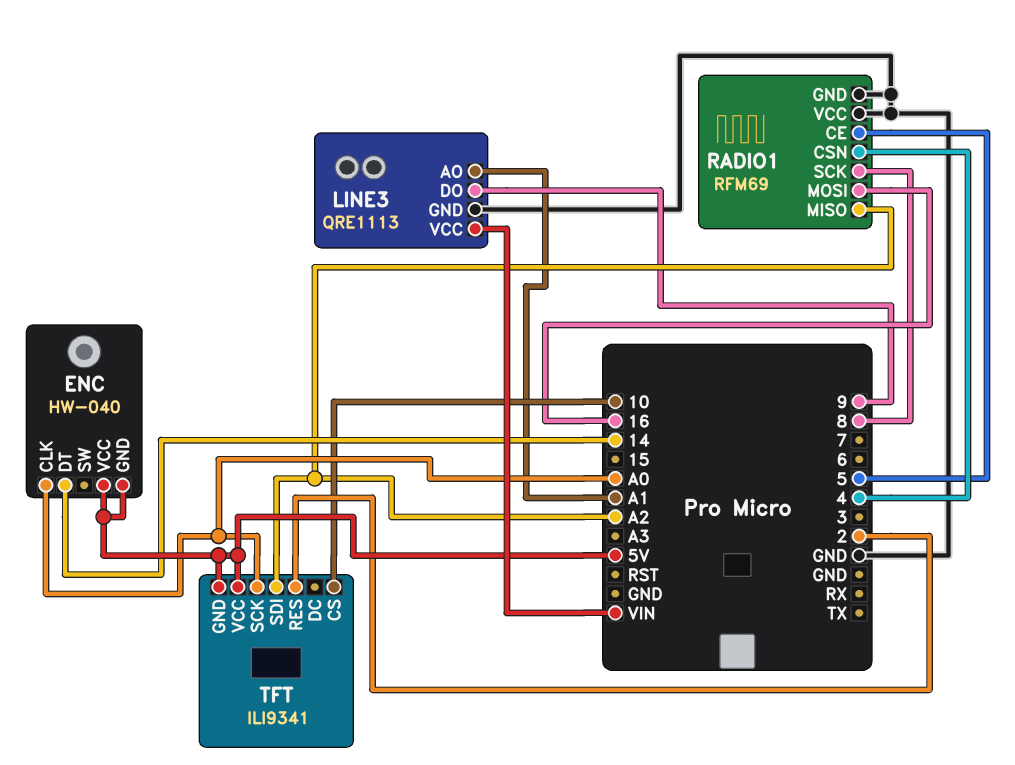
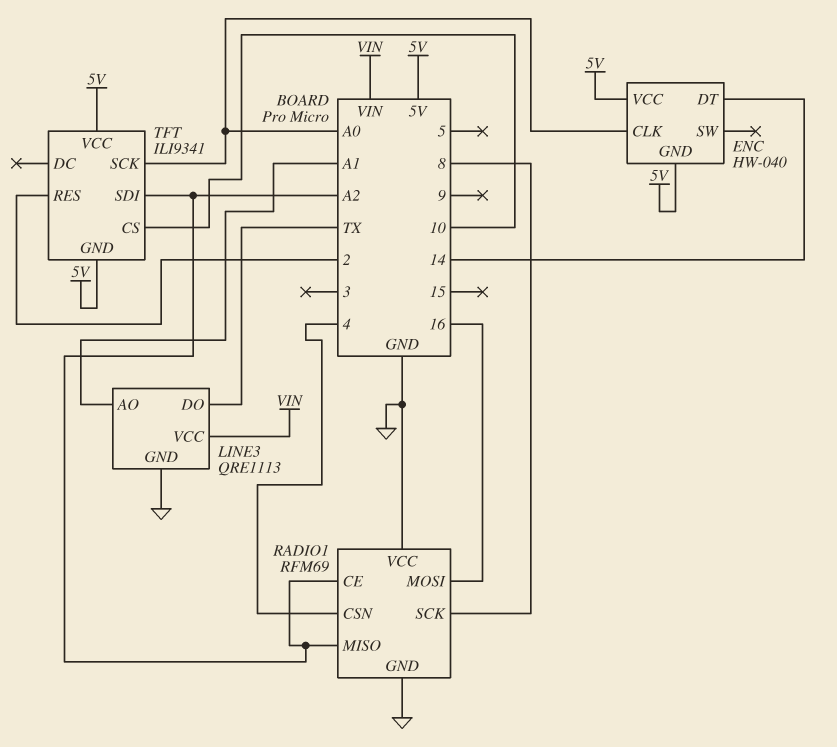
LINE3 pin DO: 9 -> TX
RADIO1 pin CE: 5 -> A2

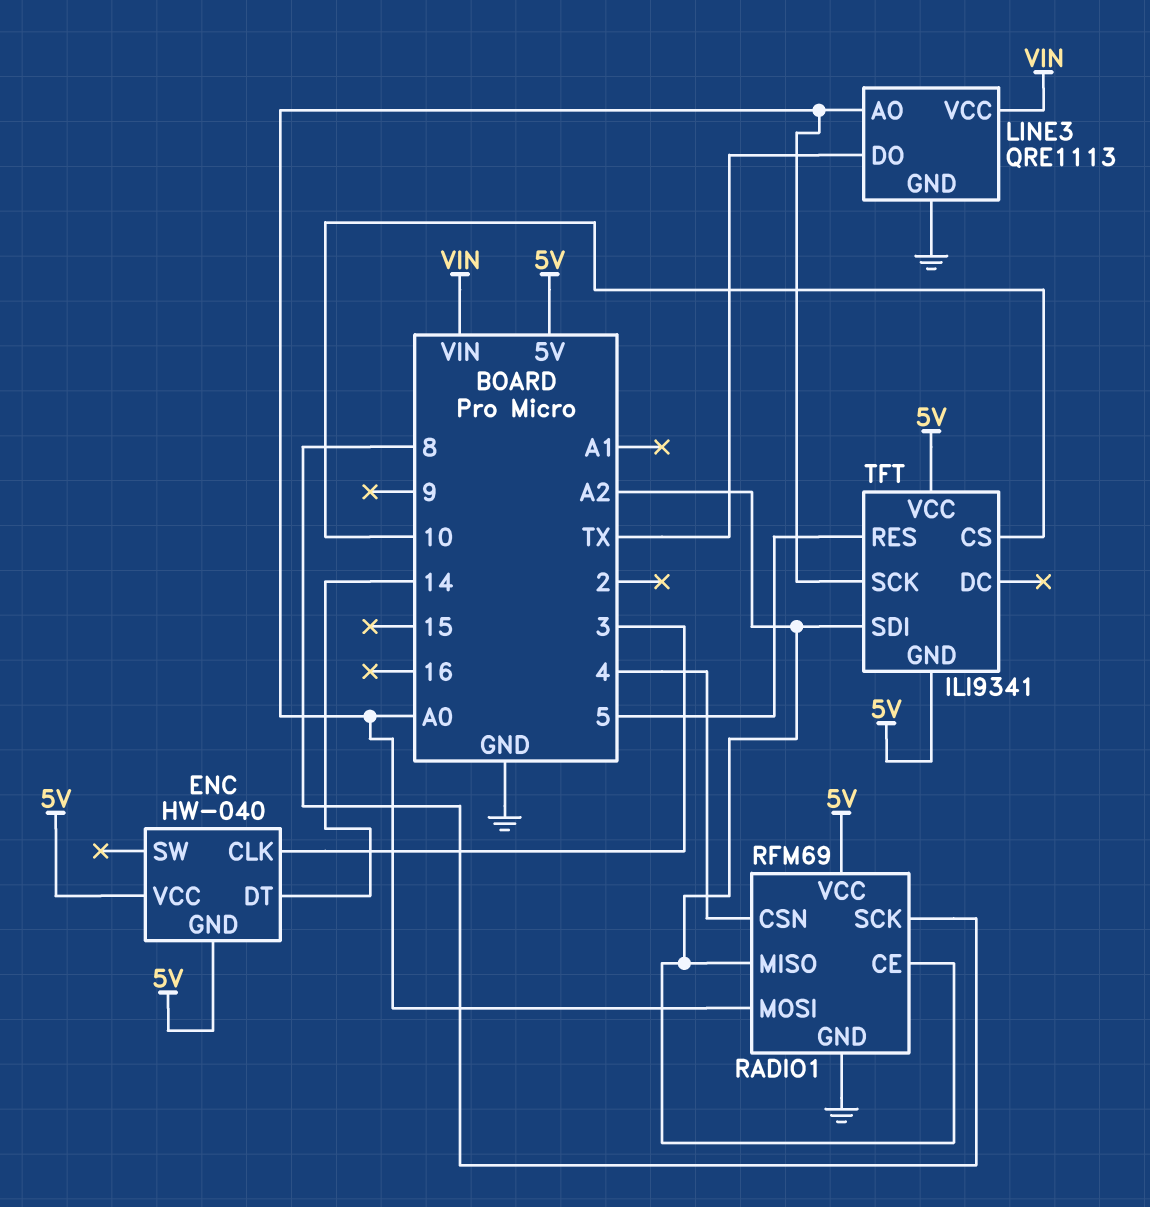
ENC pin CLK: A0 -> 3
LINE3 pin AO: A1 -> A0
RADIO1 pin MOSI: 16 -> A0
RADIO1 pin VCC: GND -> 5V
TFT pin RES: 2 -> 5

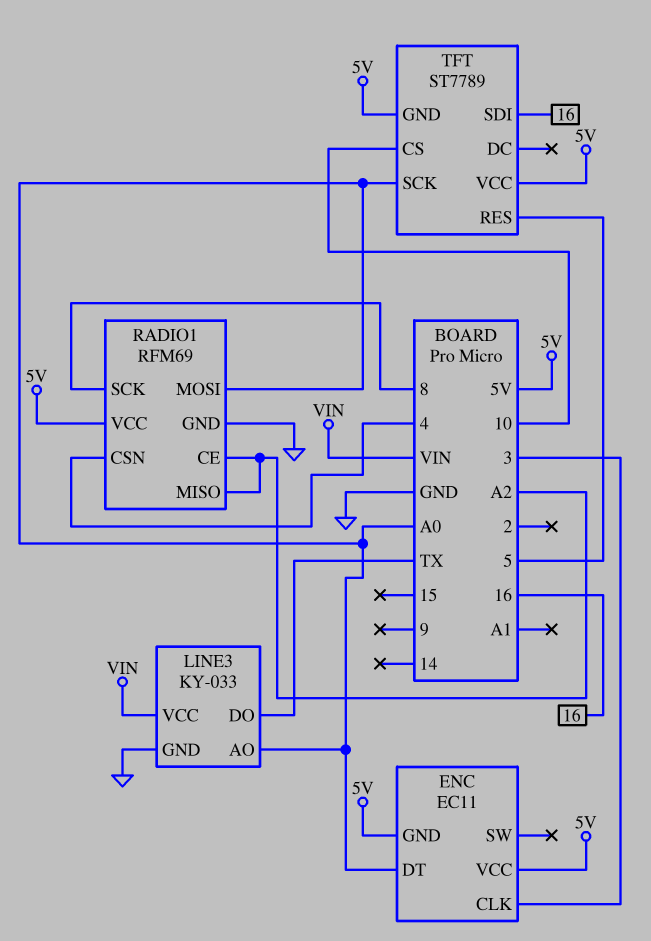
ENC: HW-040 -> EC11
ENC pin DT: 14 -> A0
LINE3: QRE1113 -> KY-033
TFT: ILI9341 -> ST7789
TFT pin SDI: A2 -> 16

